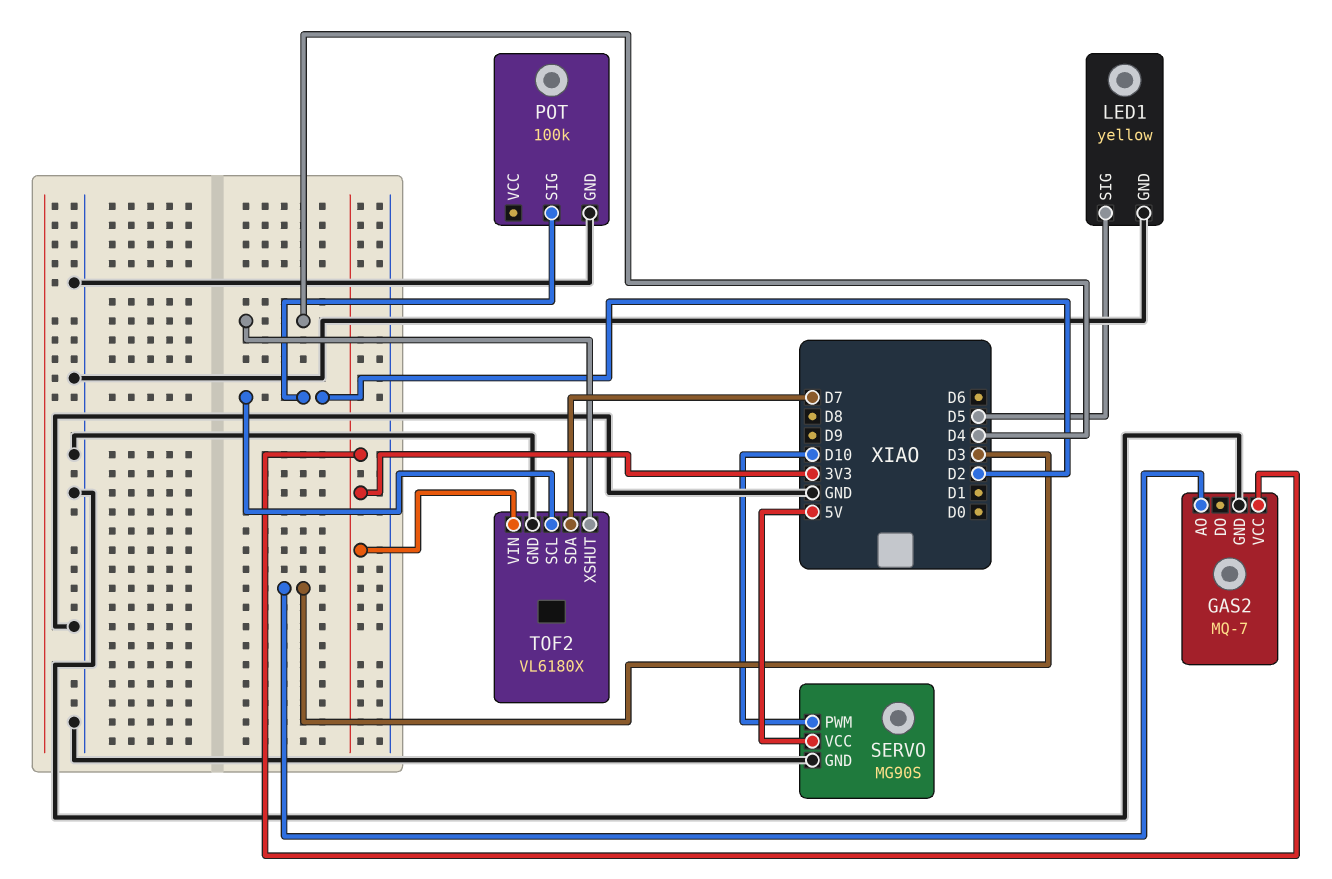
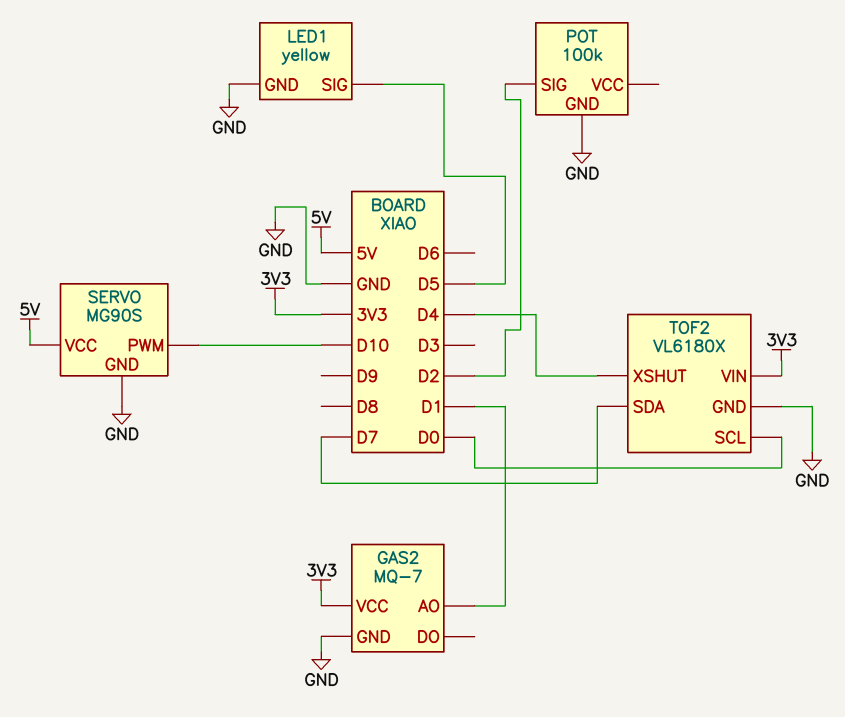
GAS2 pin AO: D3 -> D1
TOF2 pin SCL: D2 -> D0

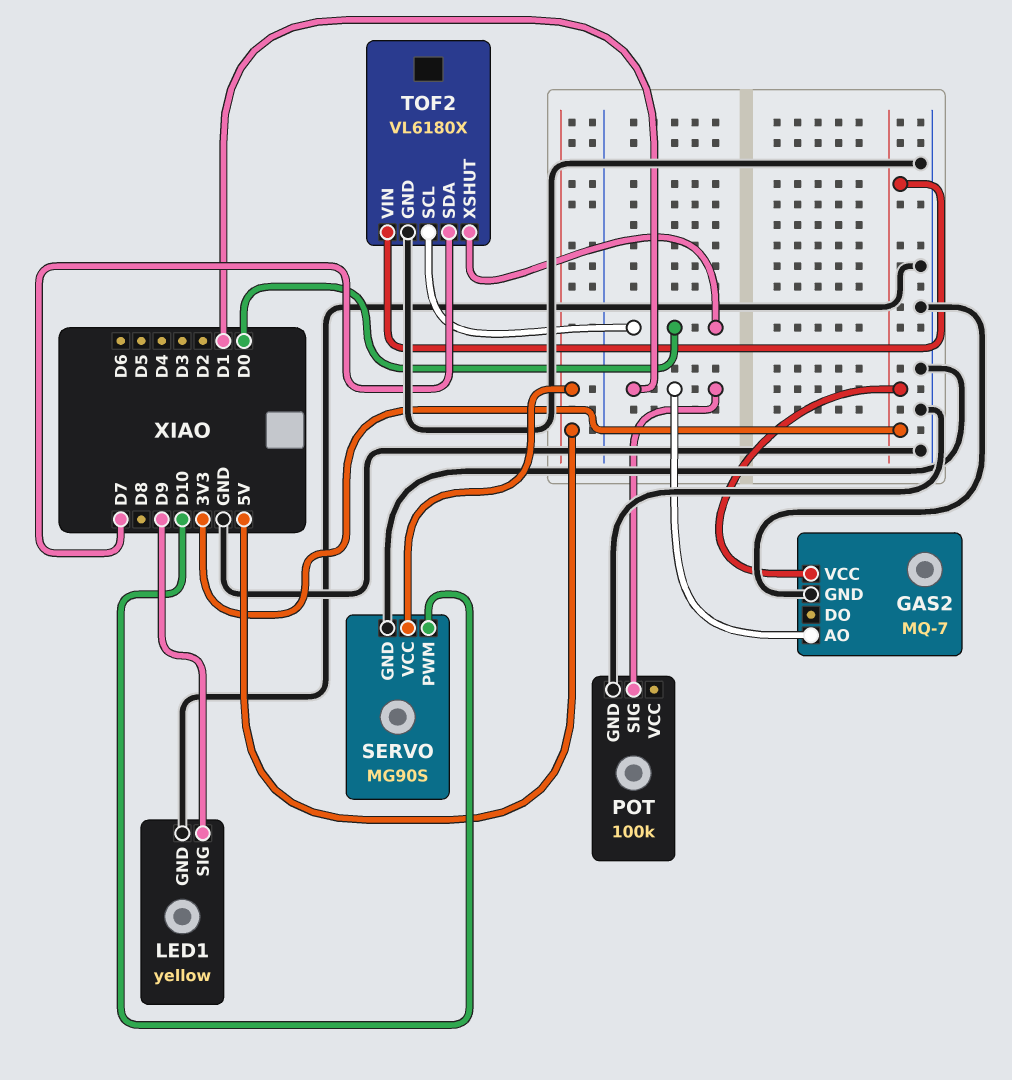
LED1 pin SIG: D5 -> D9
POT pin SIG: D2 -> D1
TOF2 pin XSHUT: D4 -> D0

